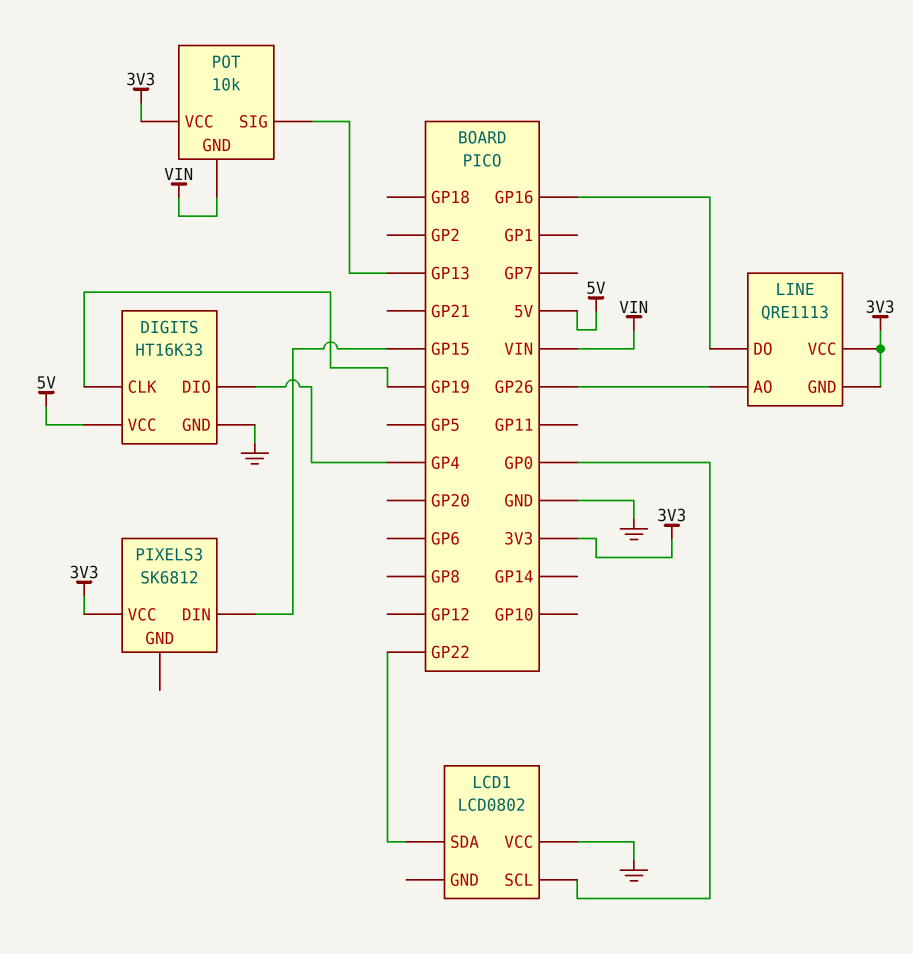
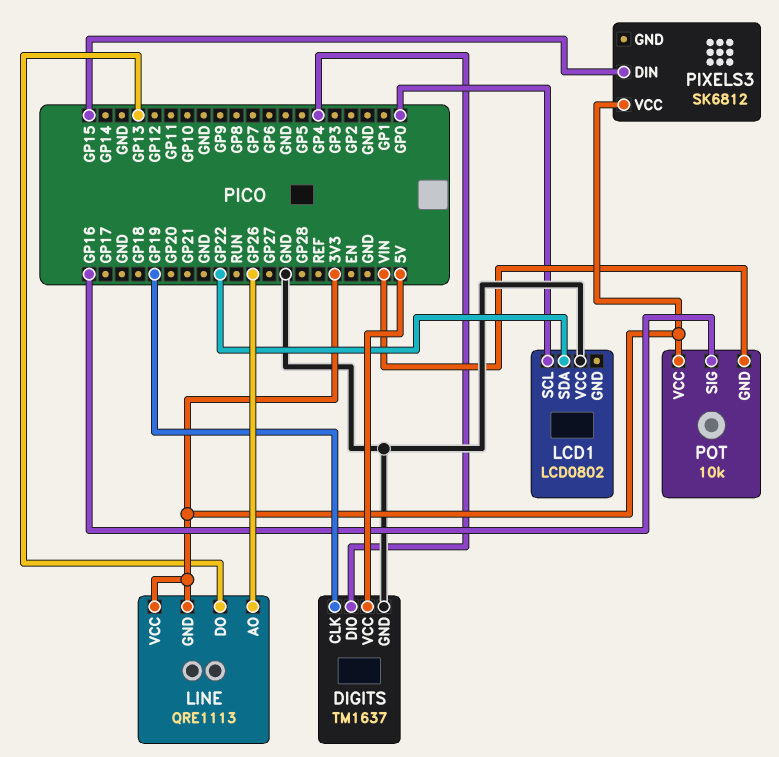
DIGITS: HT16K33 -> TM1637
LINE pin DO: GP16 -> GP13
POT pin SIG: GP13 -> GP16

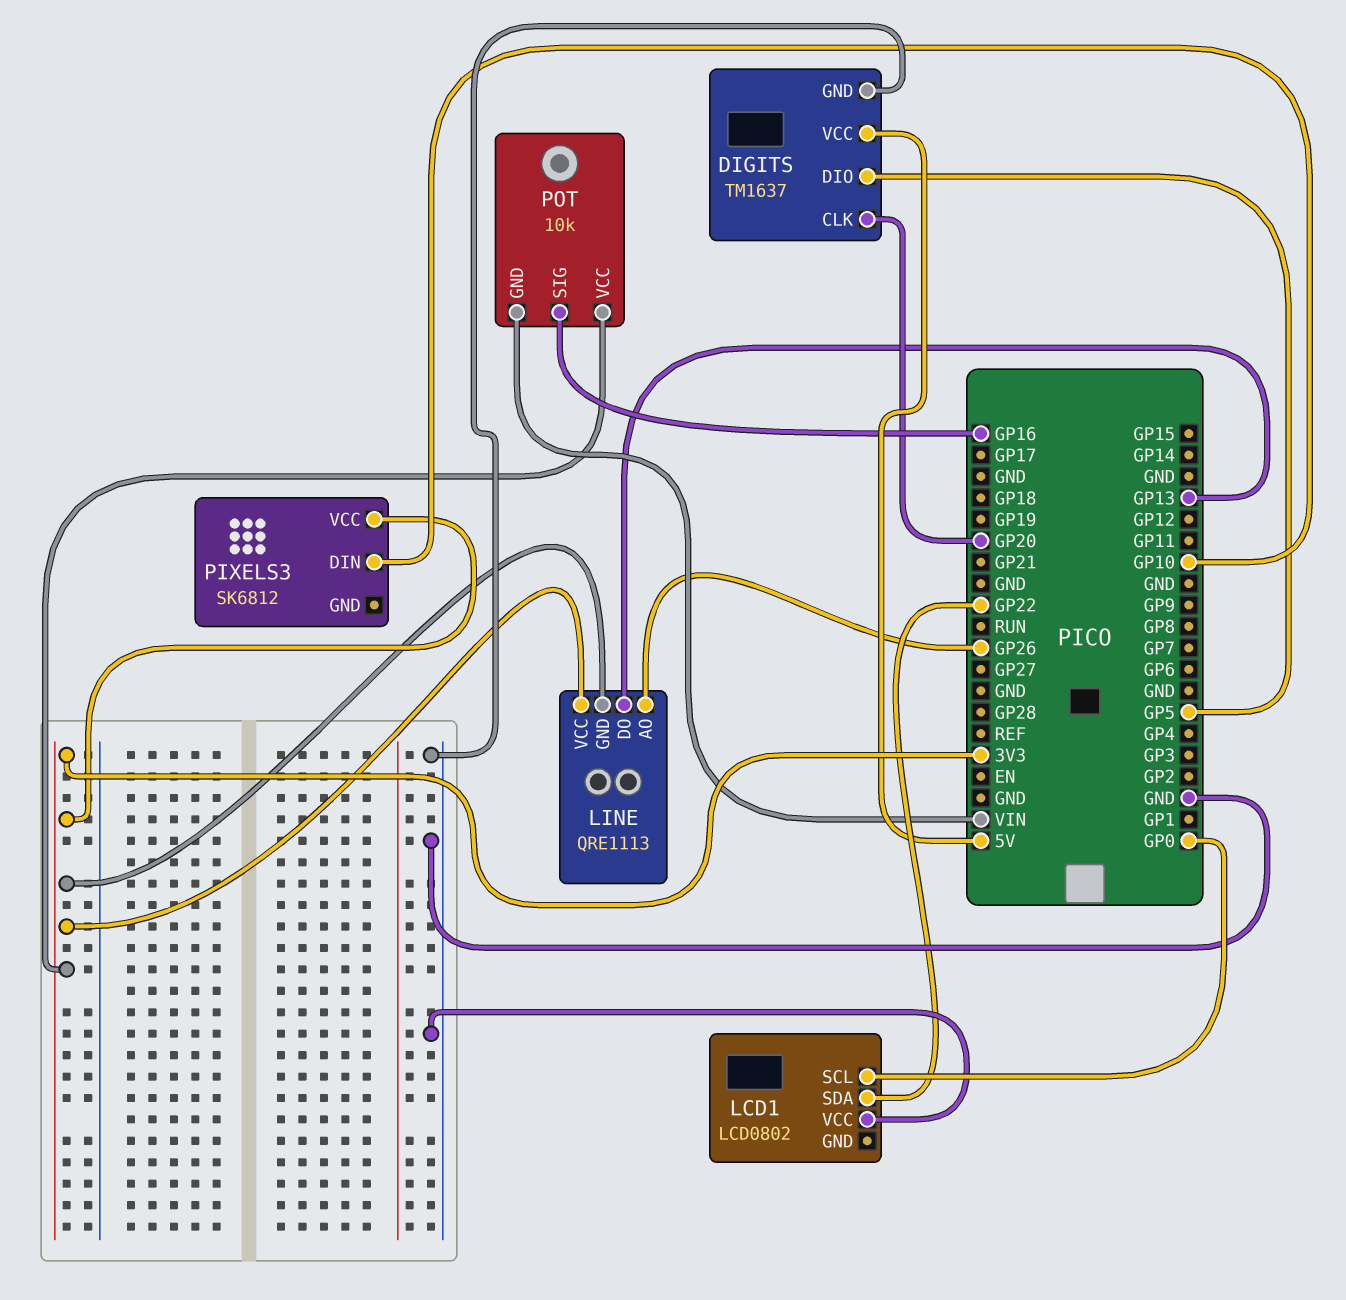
DIGITS pin CLK: GP19 -> GP20
DIGITS pin DIO: GP4 -> GP5
PIXELS3 pin DIN: GP15 -> GP10

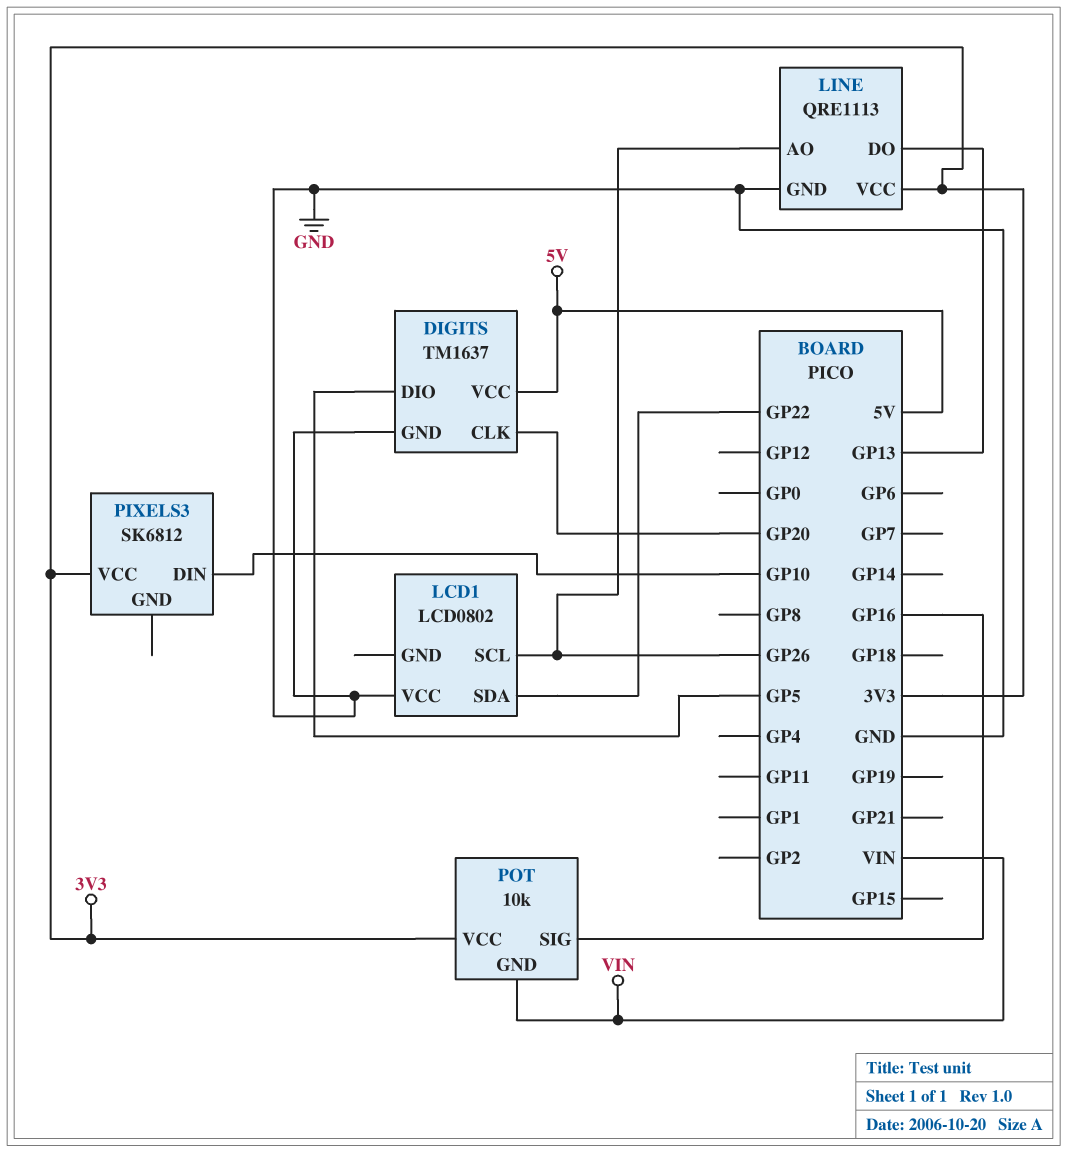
LCD1 pin SCL: GP0 -> GP26
LINE pin GND: 3V3 -> GND

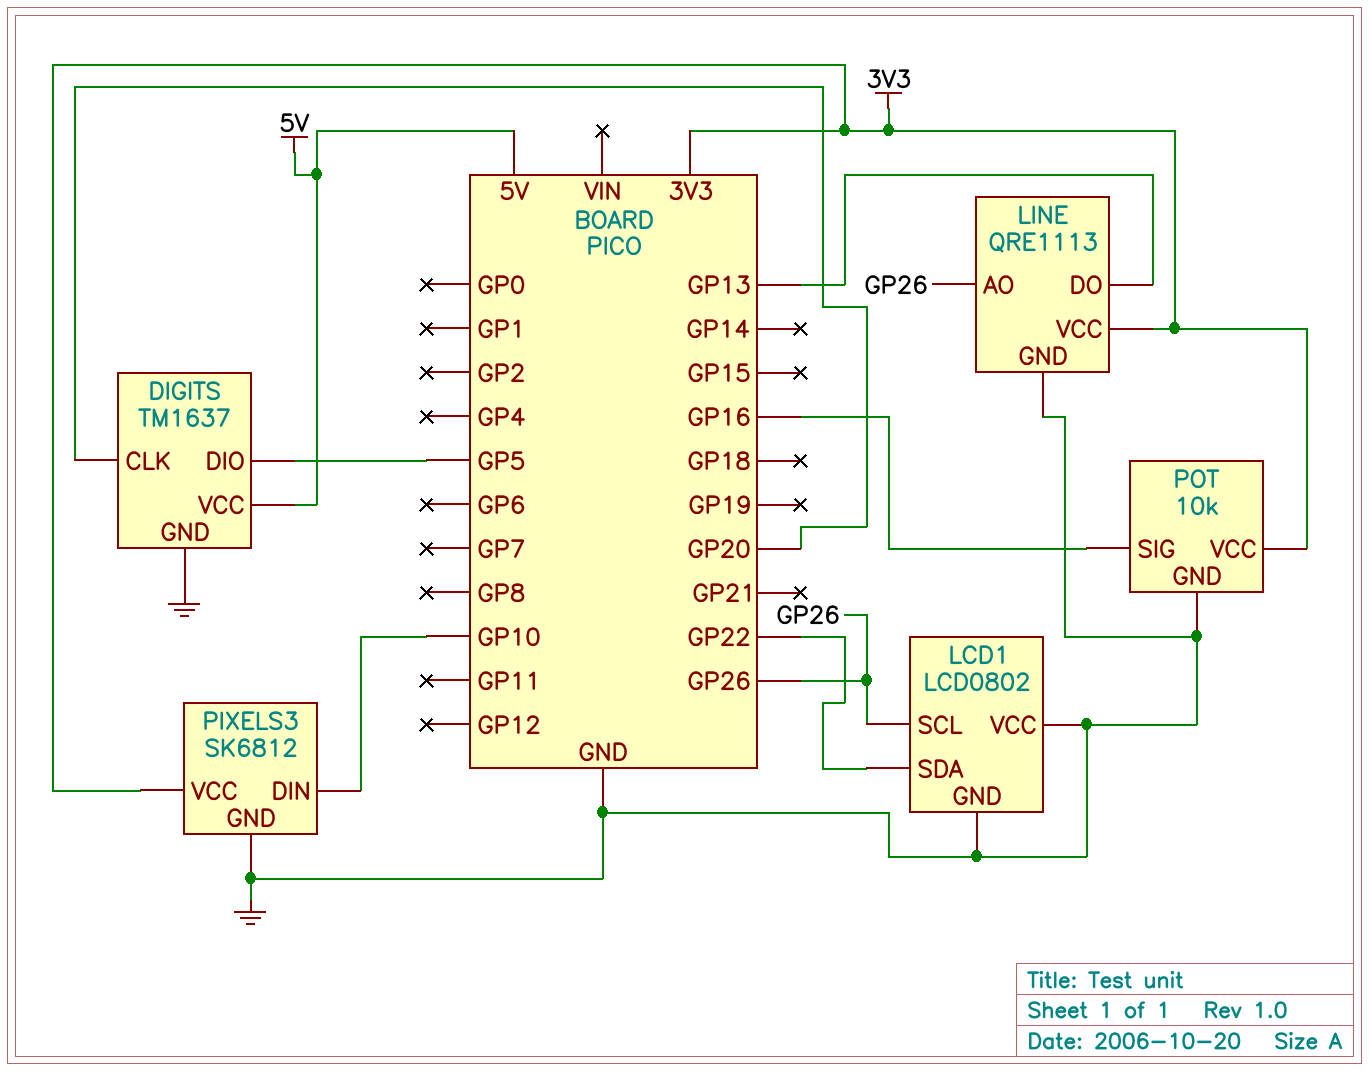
LCD1 pin GND: none -> GND
PIXELS3 pin GND: none -> GND
POT pin GND: VIN -> GND

